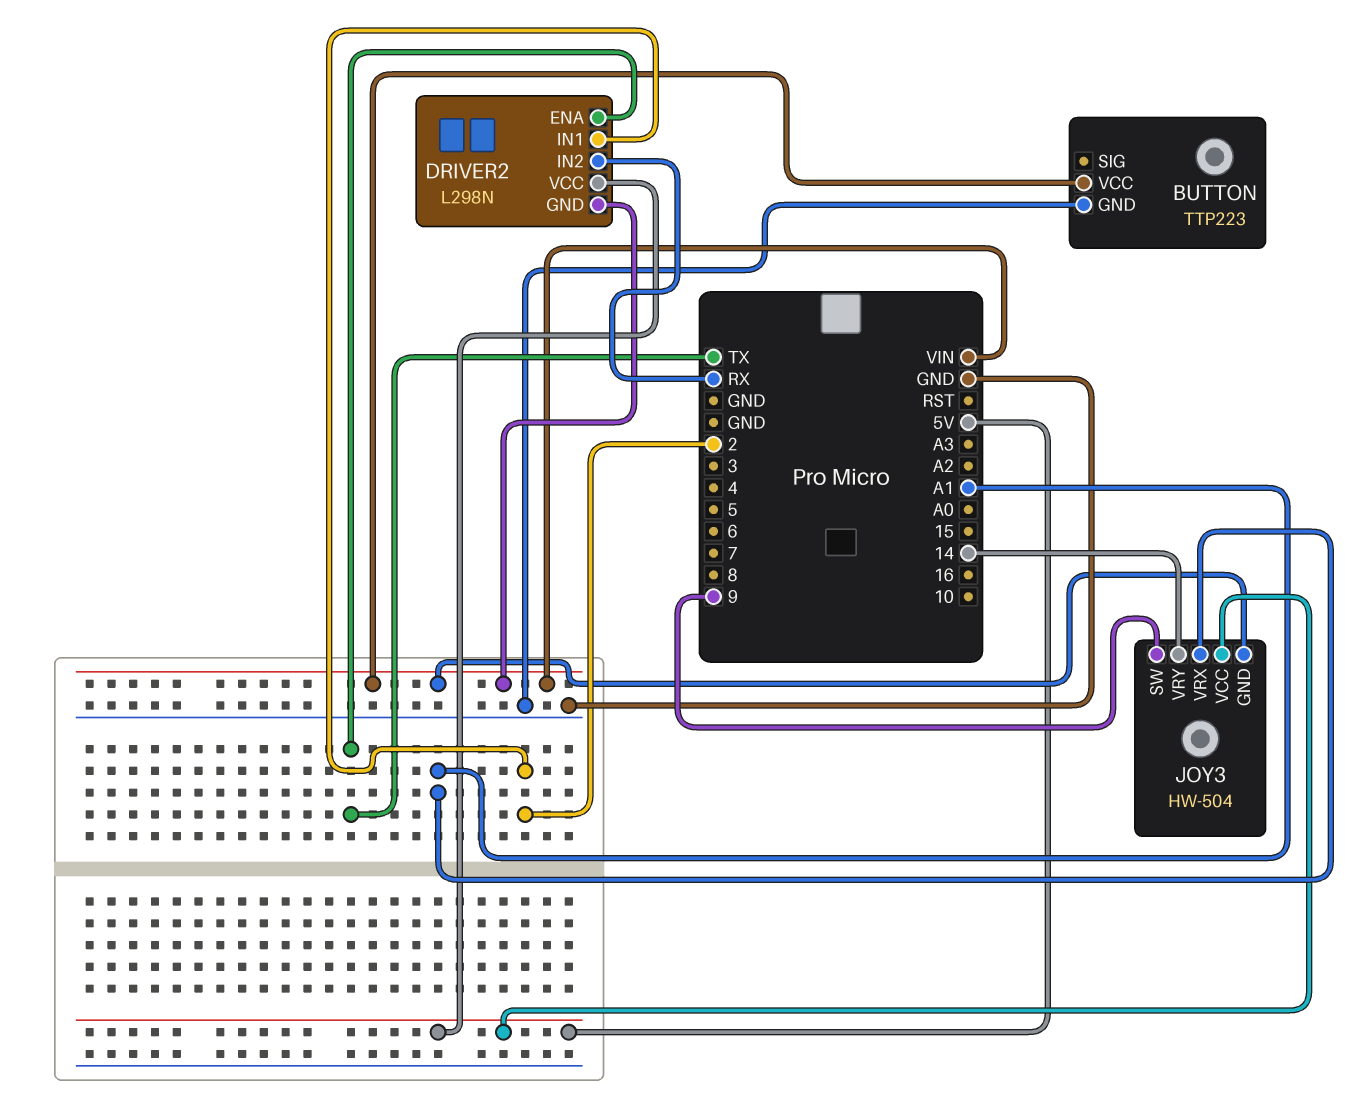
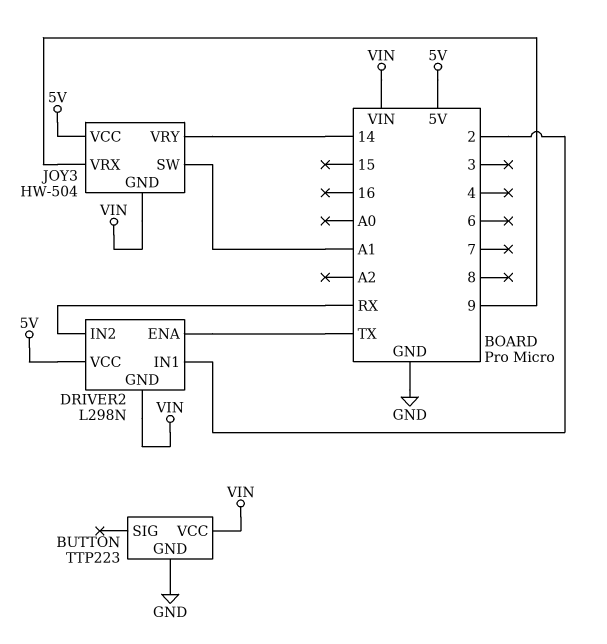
JOY3 pin SW: 9 -> A1
JOY3 pin VRX: A1 -> 9

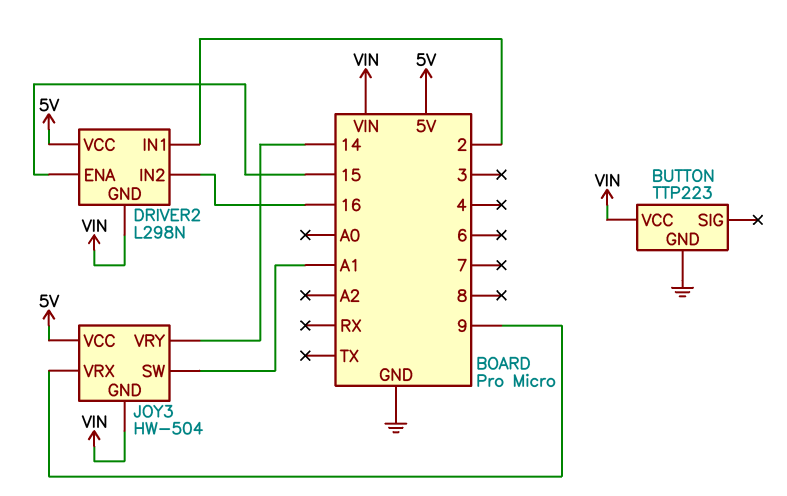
DRIVER2 pin ENA: TX -> 15
DRIVER2 pin IN2: RX -> 16

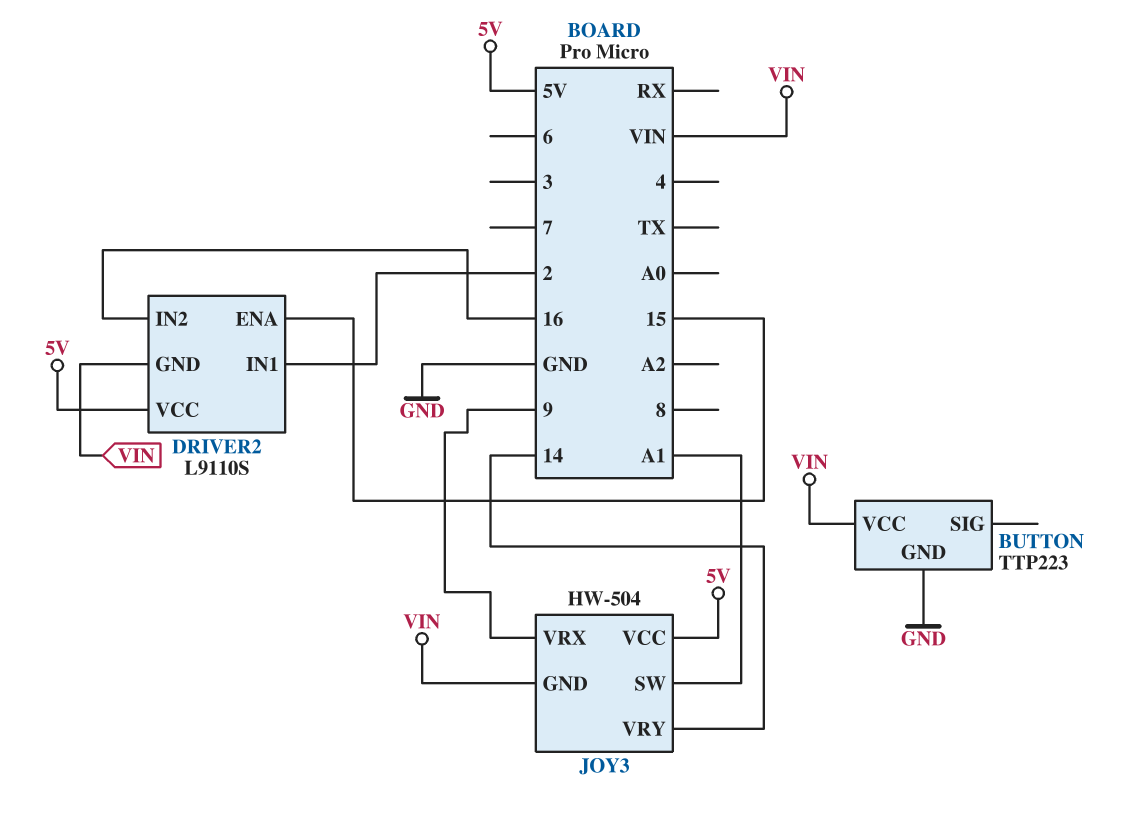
DRIVER2: L298N -> L9110S

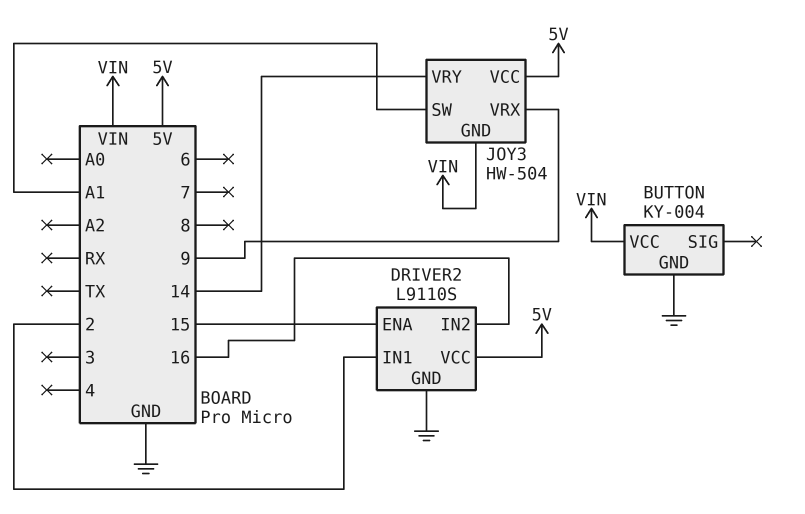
BUTTON: TTP223 -> KY-004
DRIVER2 pin GND: VIN -> GND

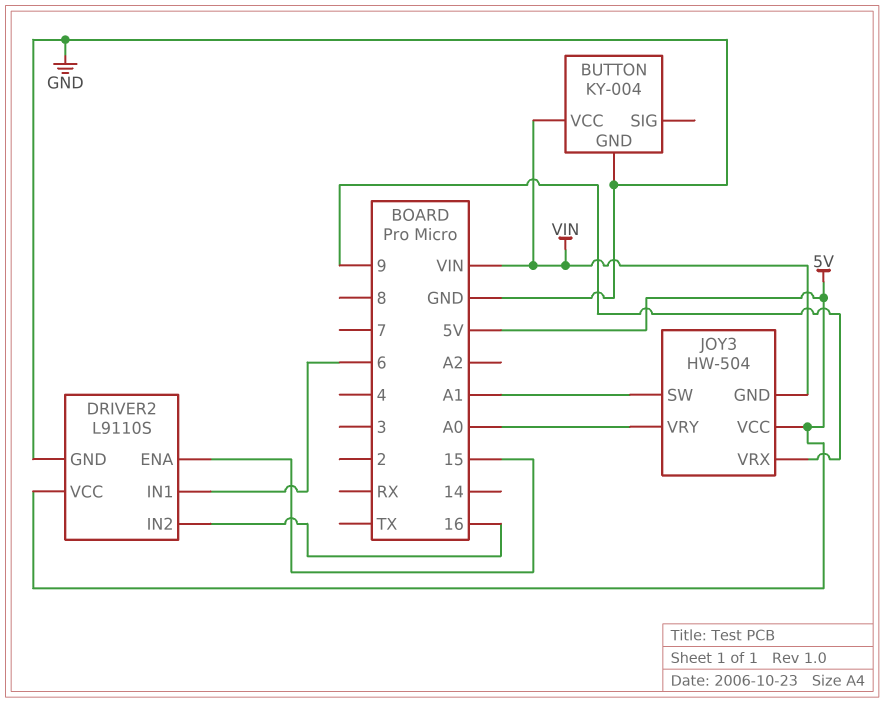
DRIVER2 pin IN1: 2 -> 6
JOY3 pin VRY: 14 -> A0

